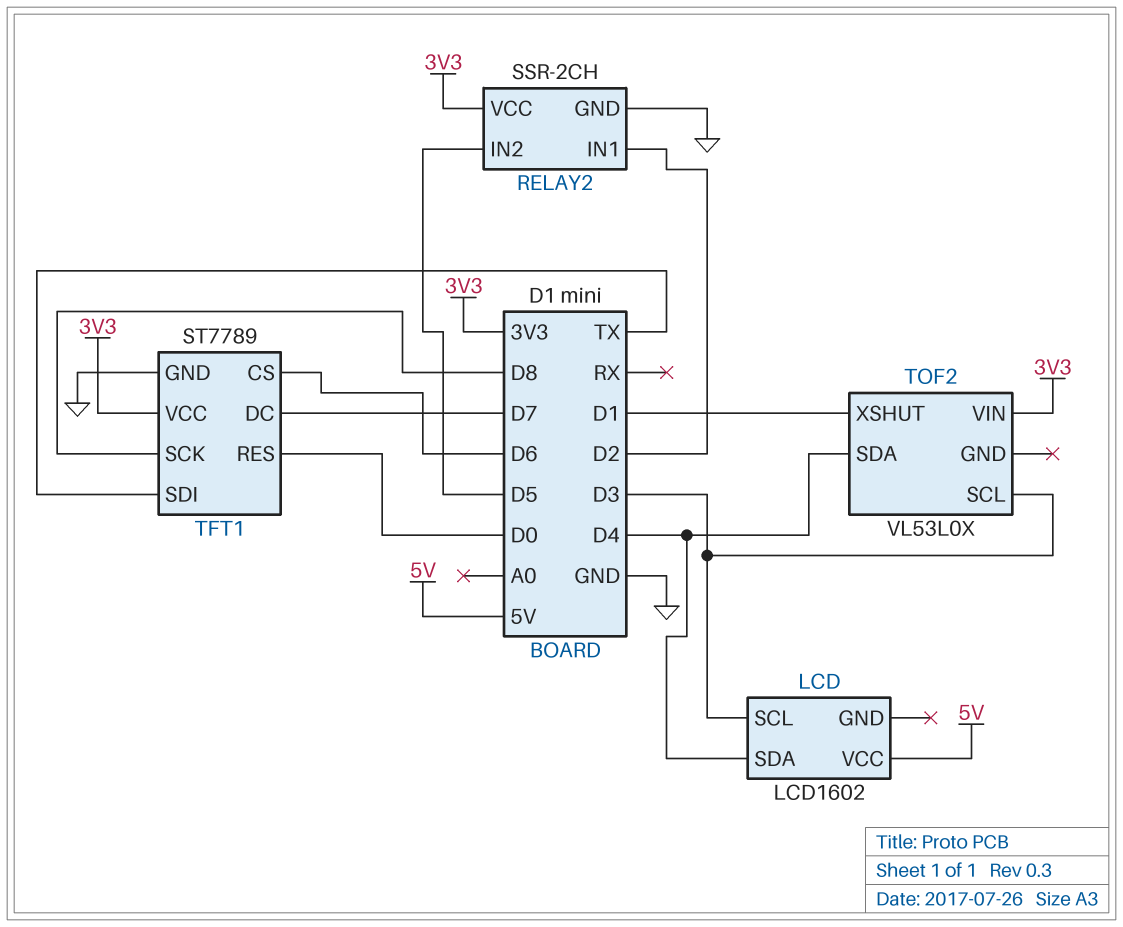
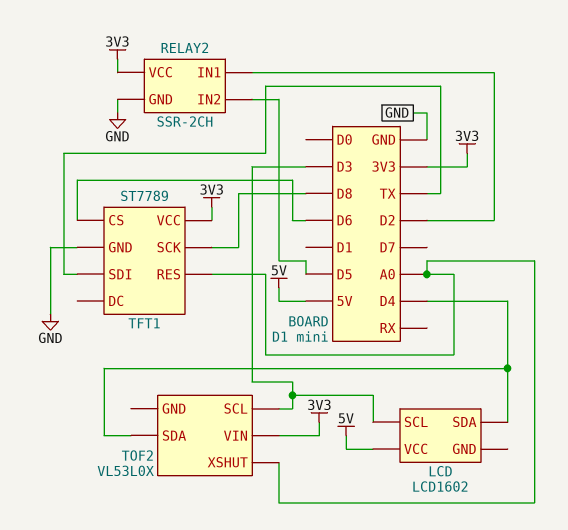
TFT1 pin DC: D7 -> none
TFT1 pin RES: D0 -> A0
TOF2 pin XSHUT: D1 -> A0

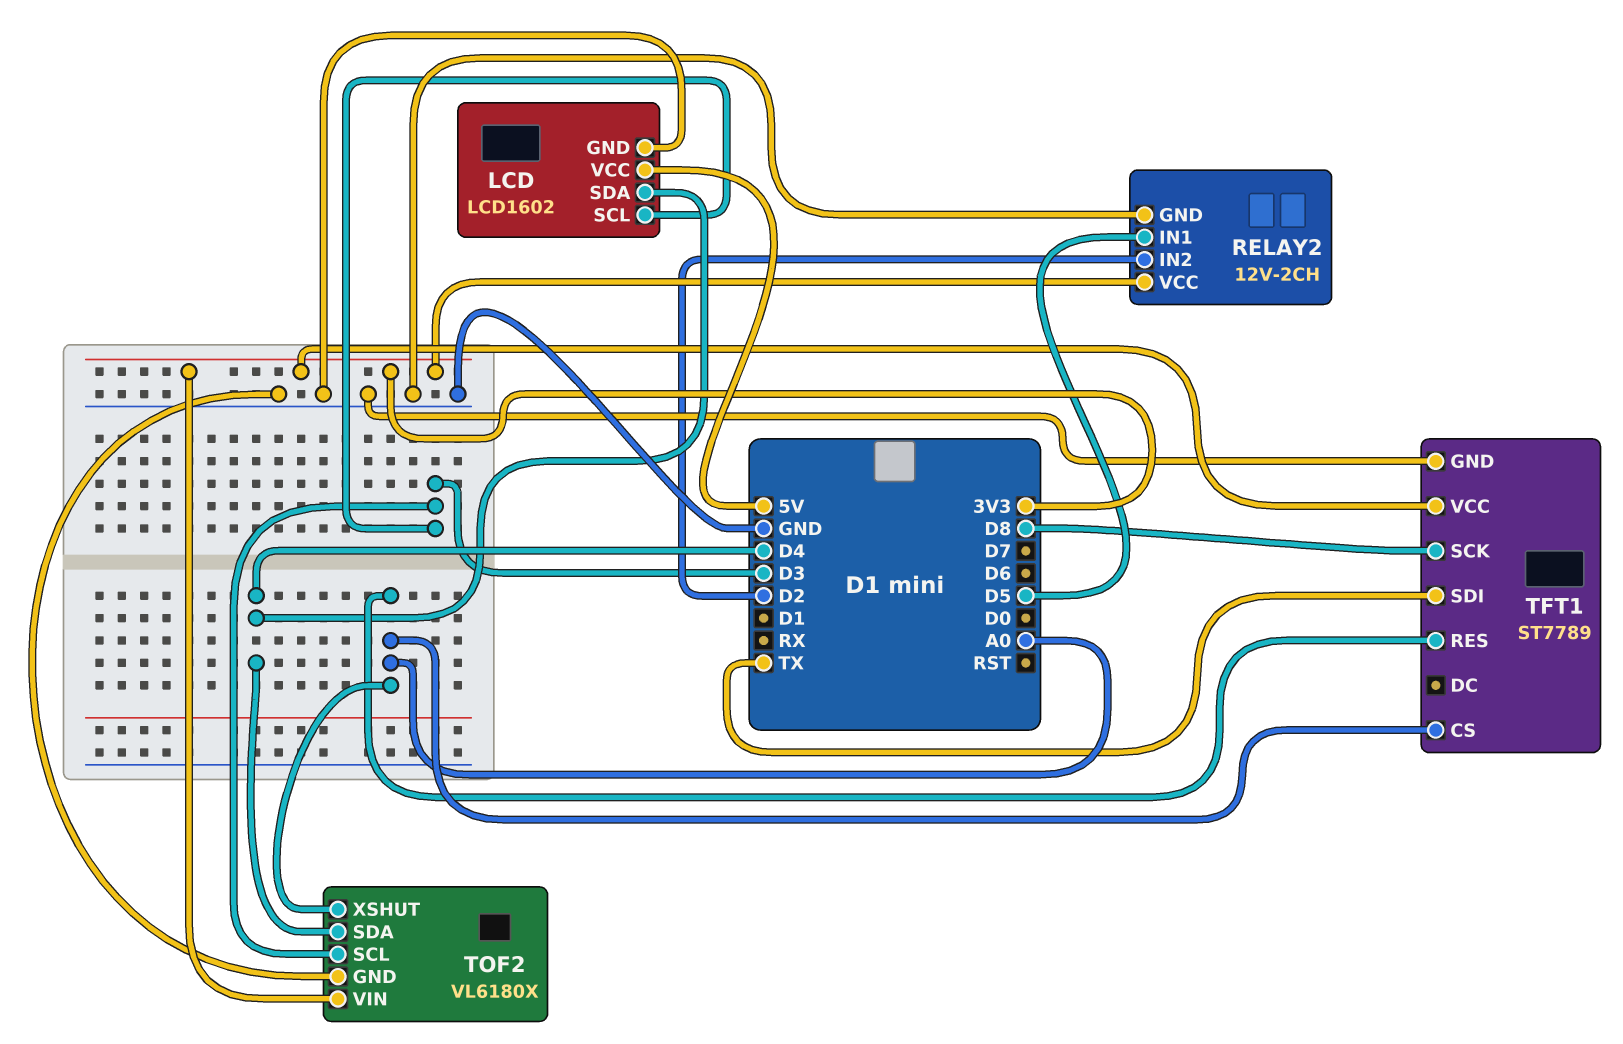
LCD pin GND: none -> GND
RELAY2: SSR-2CH -> 12V-2CH
RELAY2 pin IN1: D2 -> D5
RELAY2 pin IN2: D5 -> D2
TFT1 pin CS: D6 -> A0
TOF2: VL53L0X -> VL6180X
TOF2 pin GND: none -> GND

